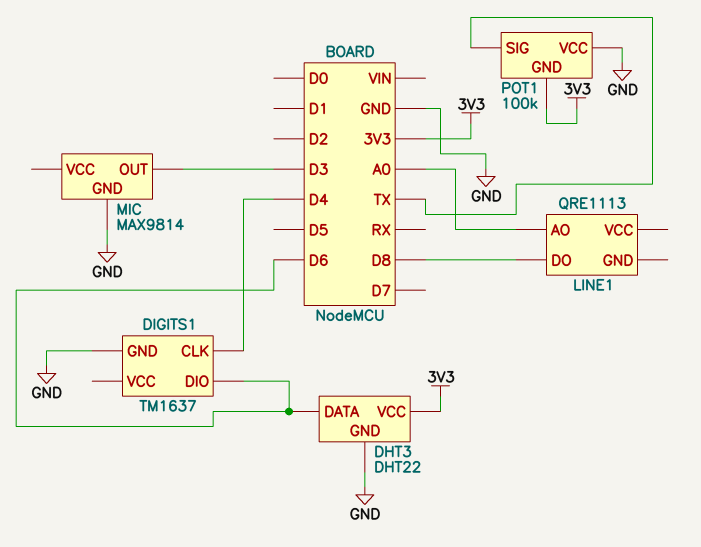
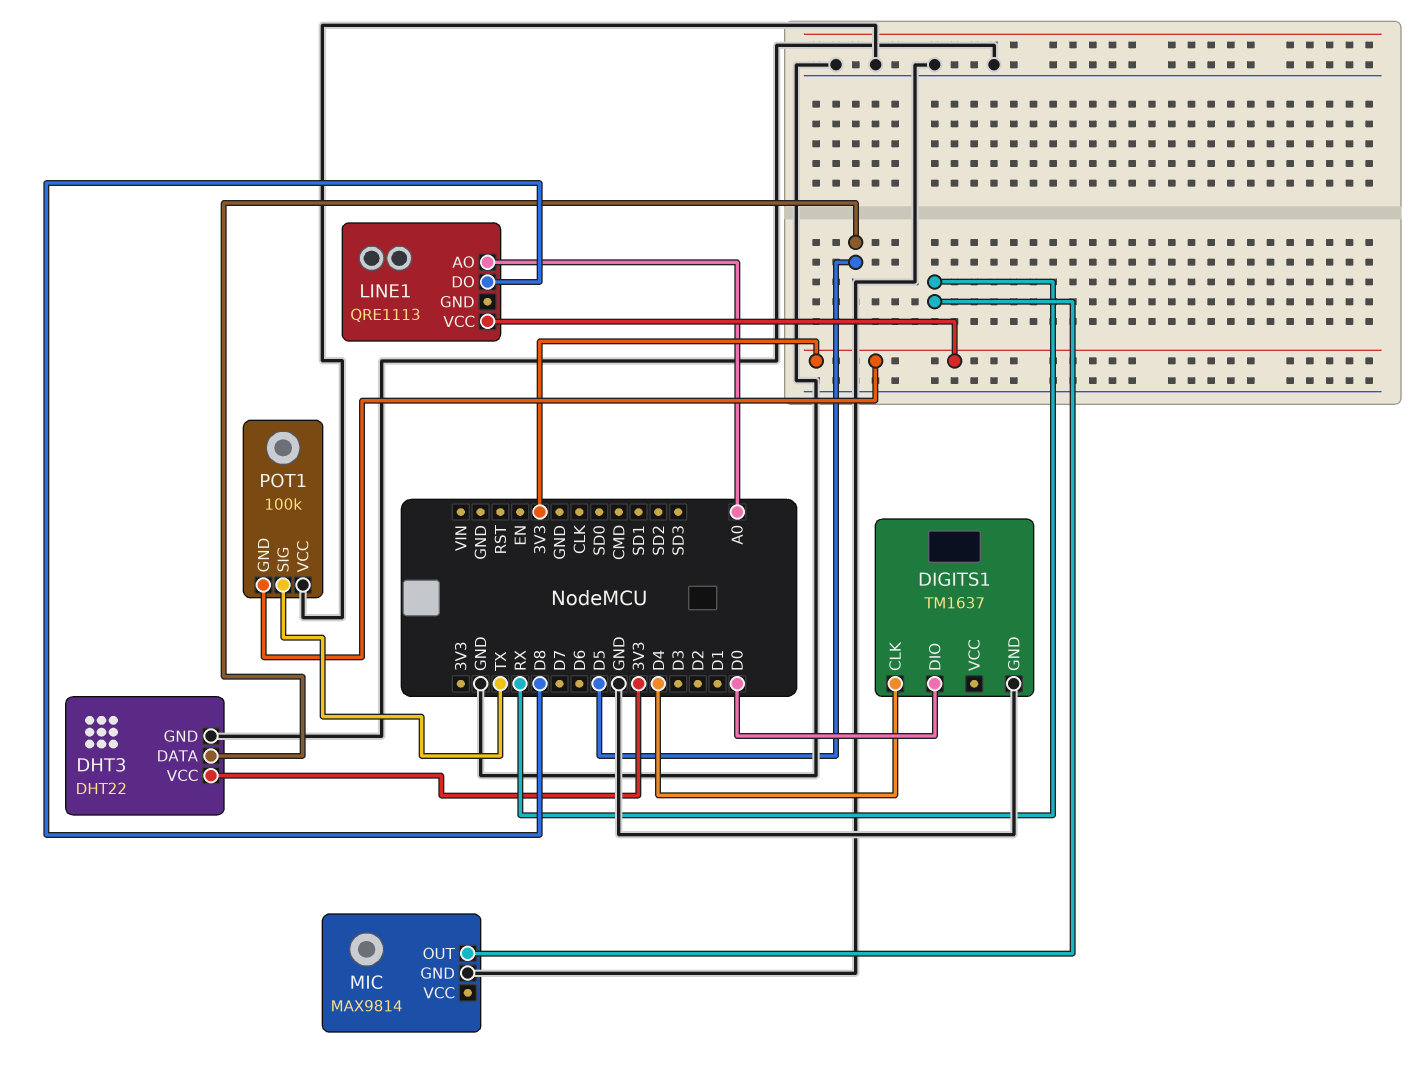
DHT3 pin DATA: D6 -> D5
DIGITS1 pin DIO: D6 -> D0
LINE1 pin VCC: none -> 3V3
MIC pin OUT: D3 -> RX

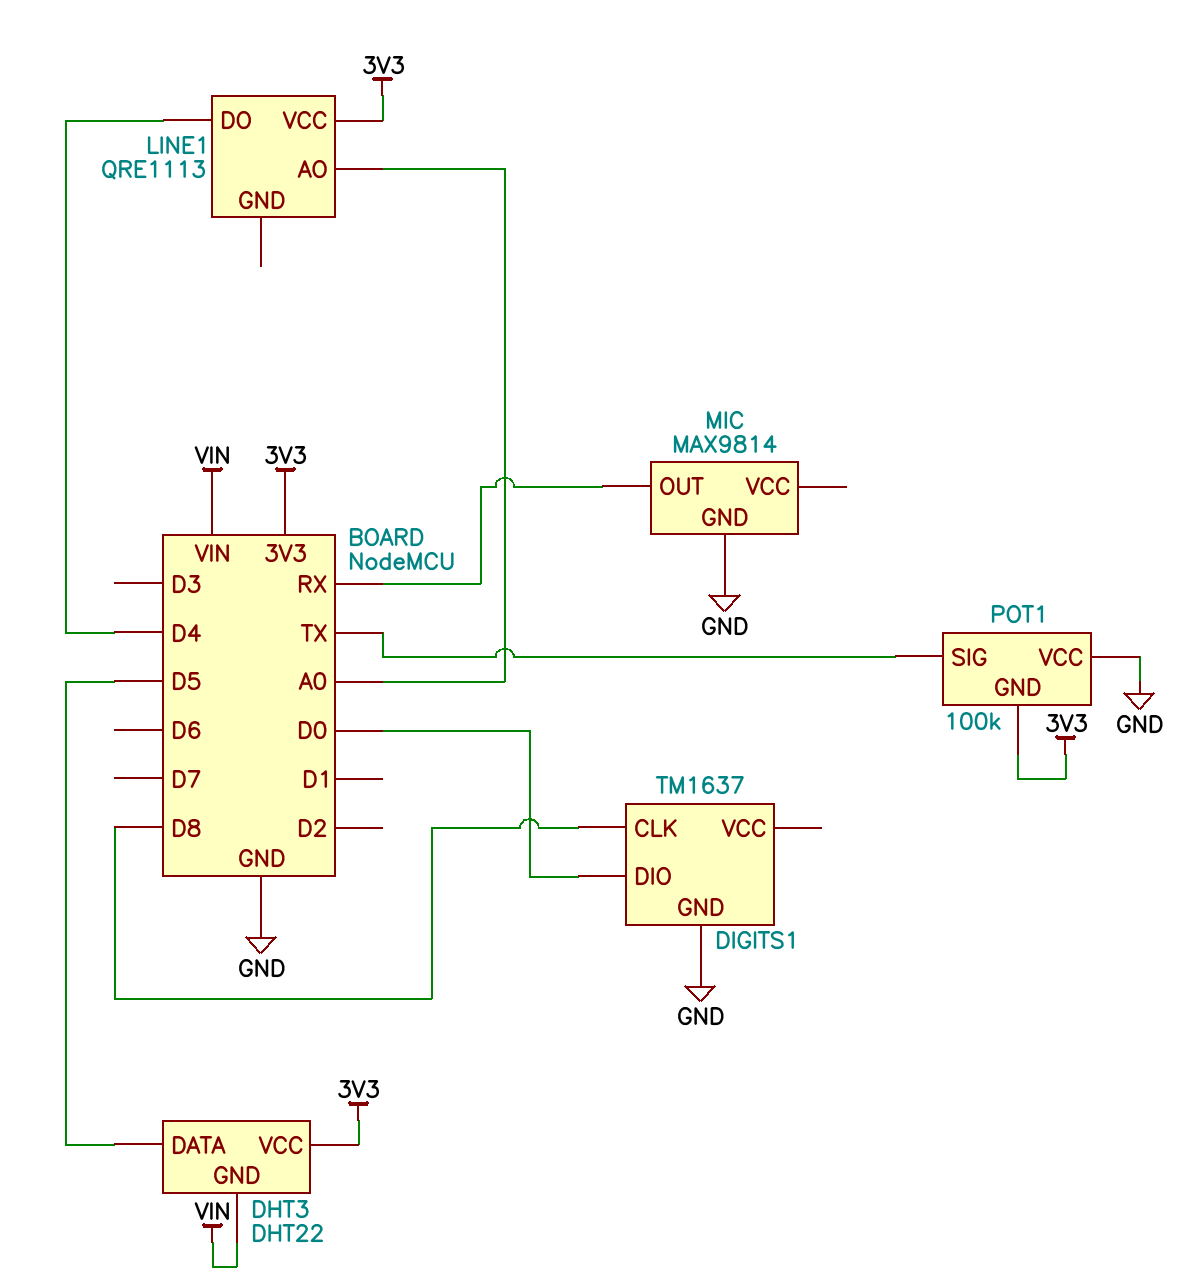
DHT3 pin GND: GND -> VIN
DIGITS1 pin CLK: D4 -> D8
LINE1 pin DO: D8 -> D4

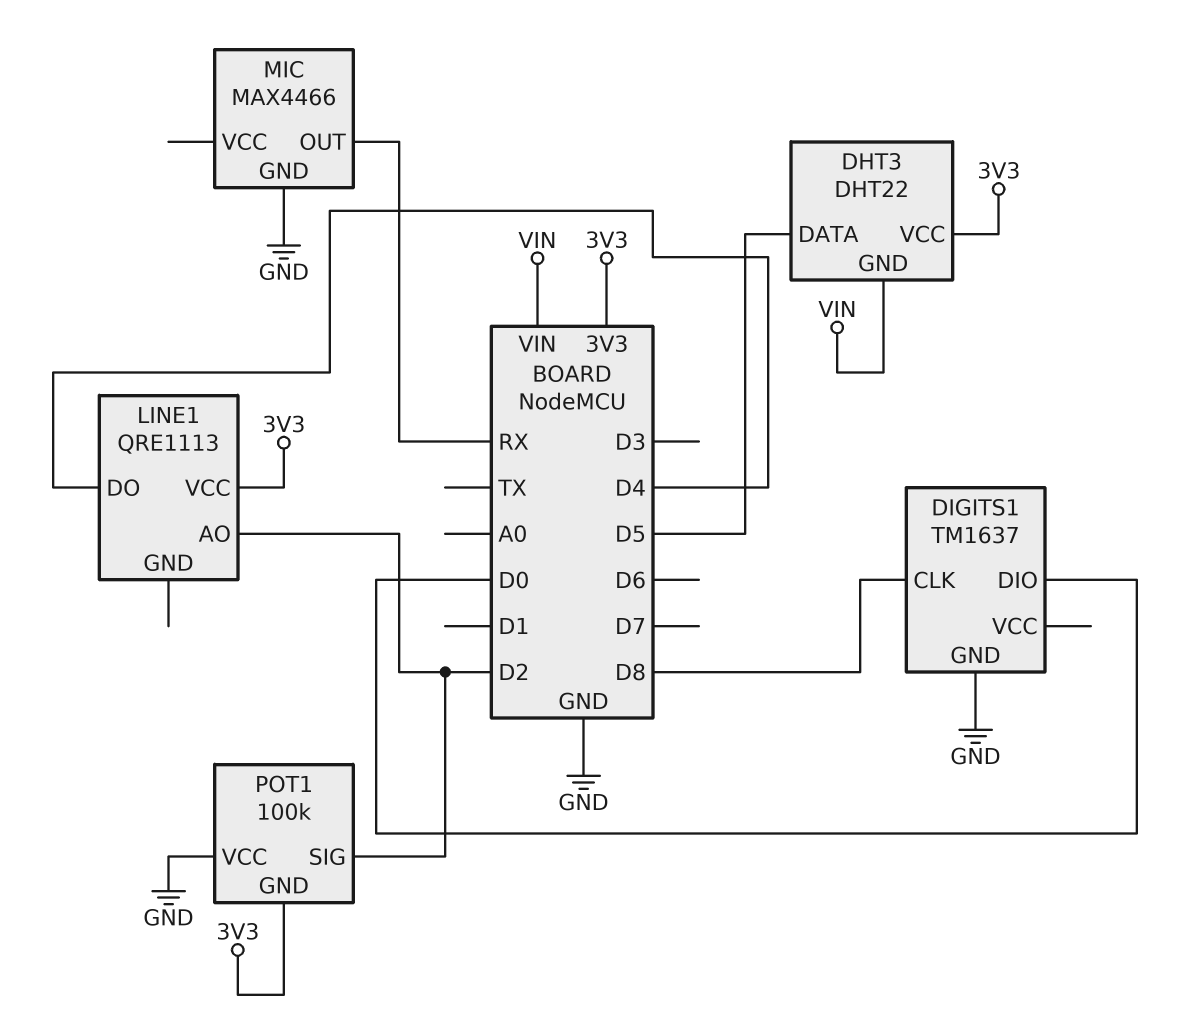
LINE1 pin AO: A0 -> D2
MIC: MAX9814 -> MAX4466
POT1 pin SIG: TX -> D2

